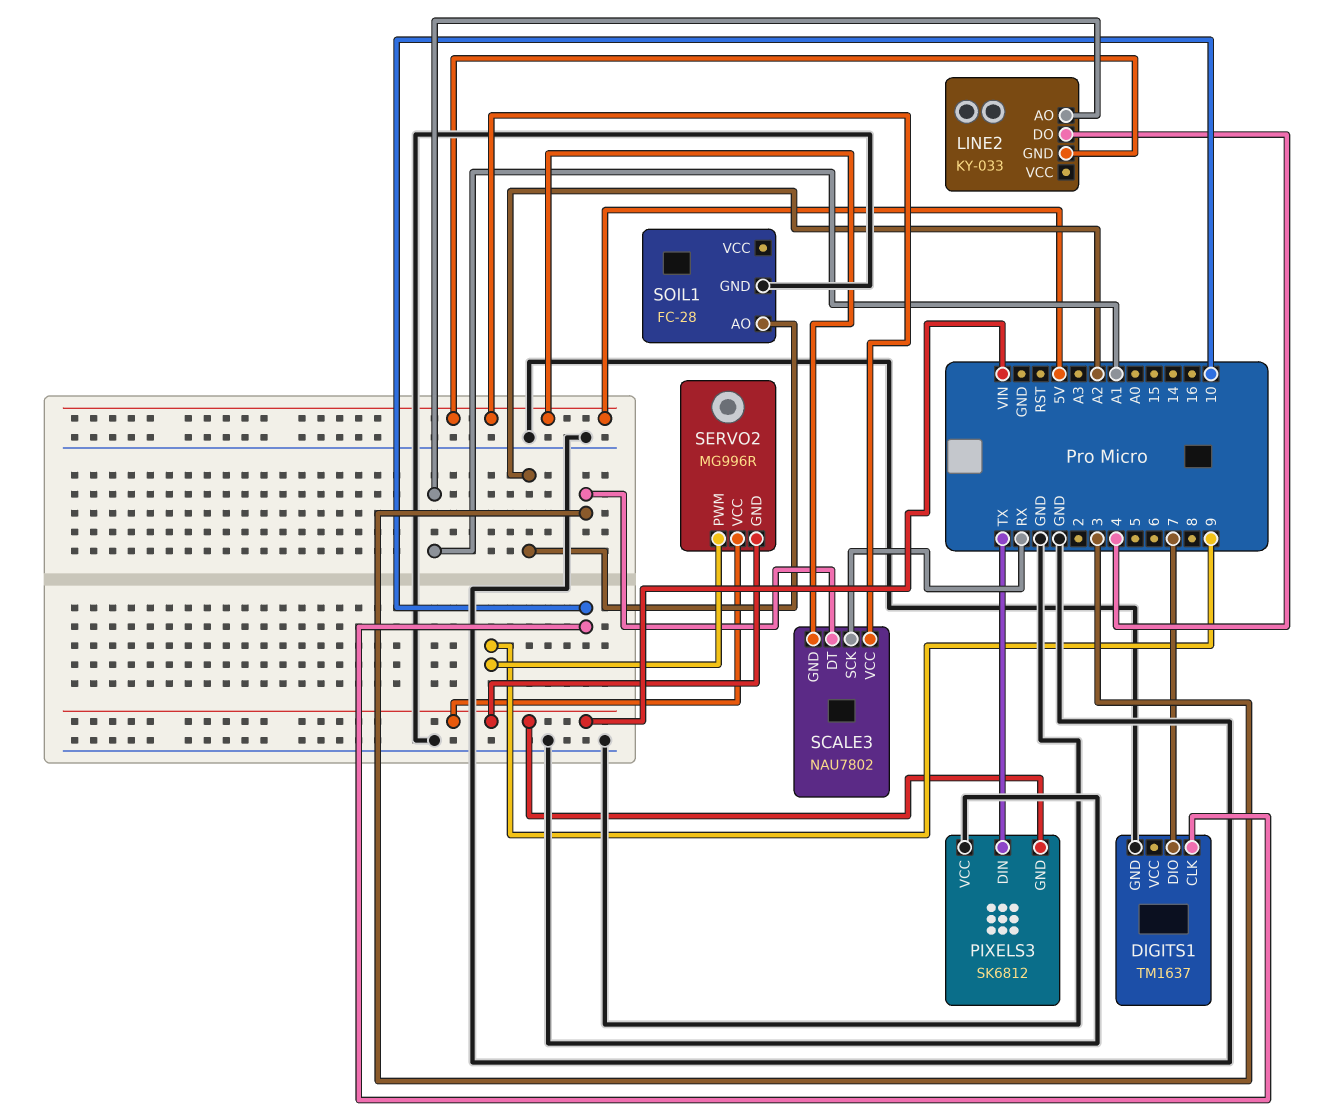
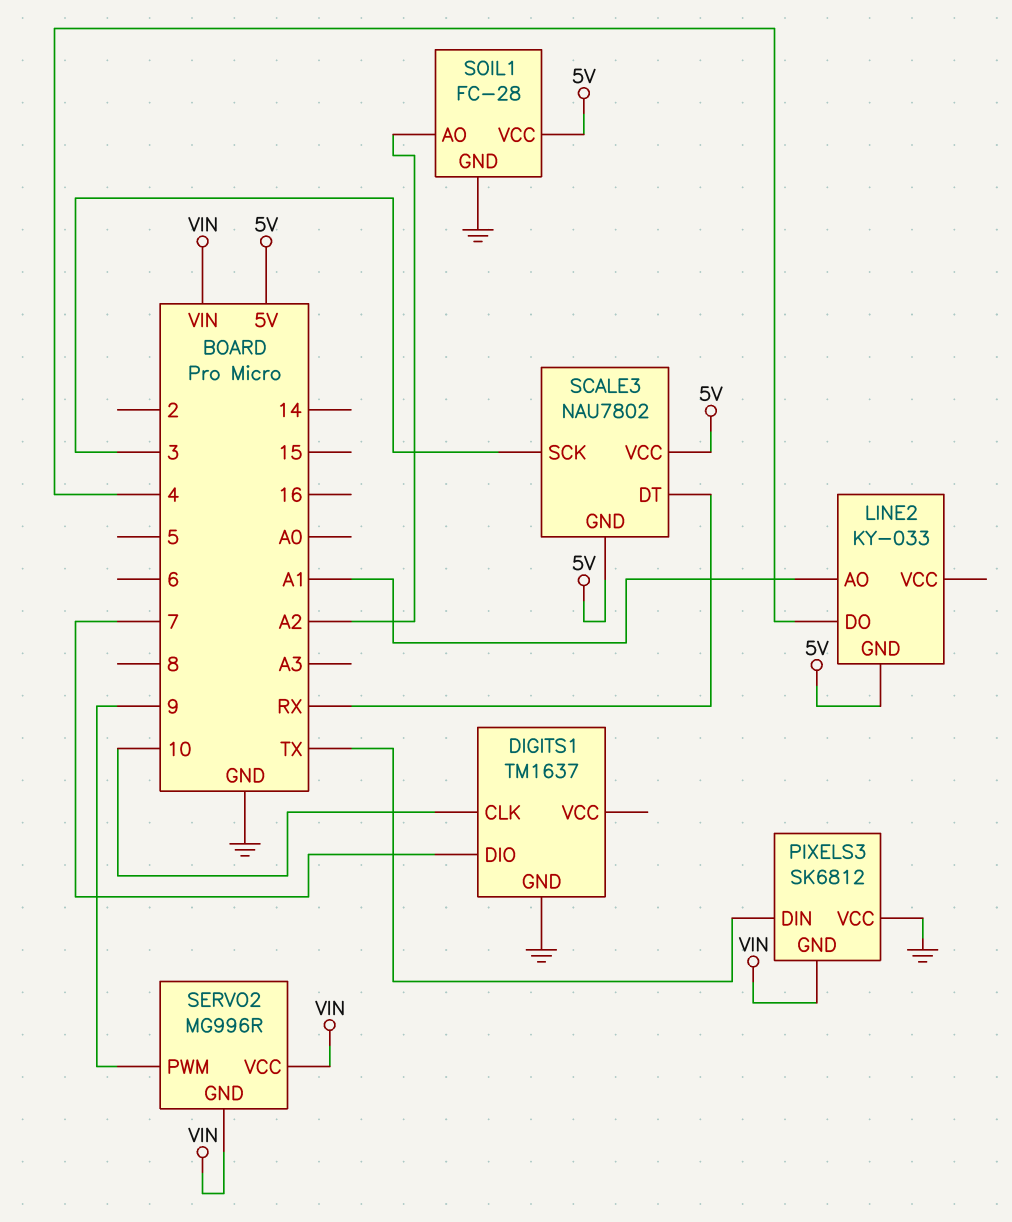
SCALE3 pin DT: 3 -> RX
SCALE3 pin SCK: RX -> 3
SOIL1 pin VCC: none -> 5V

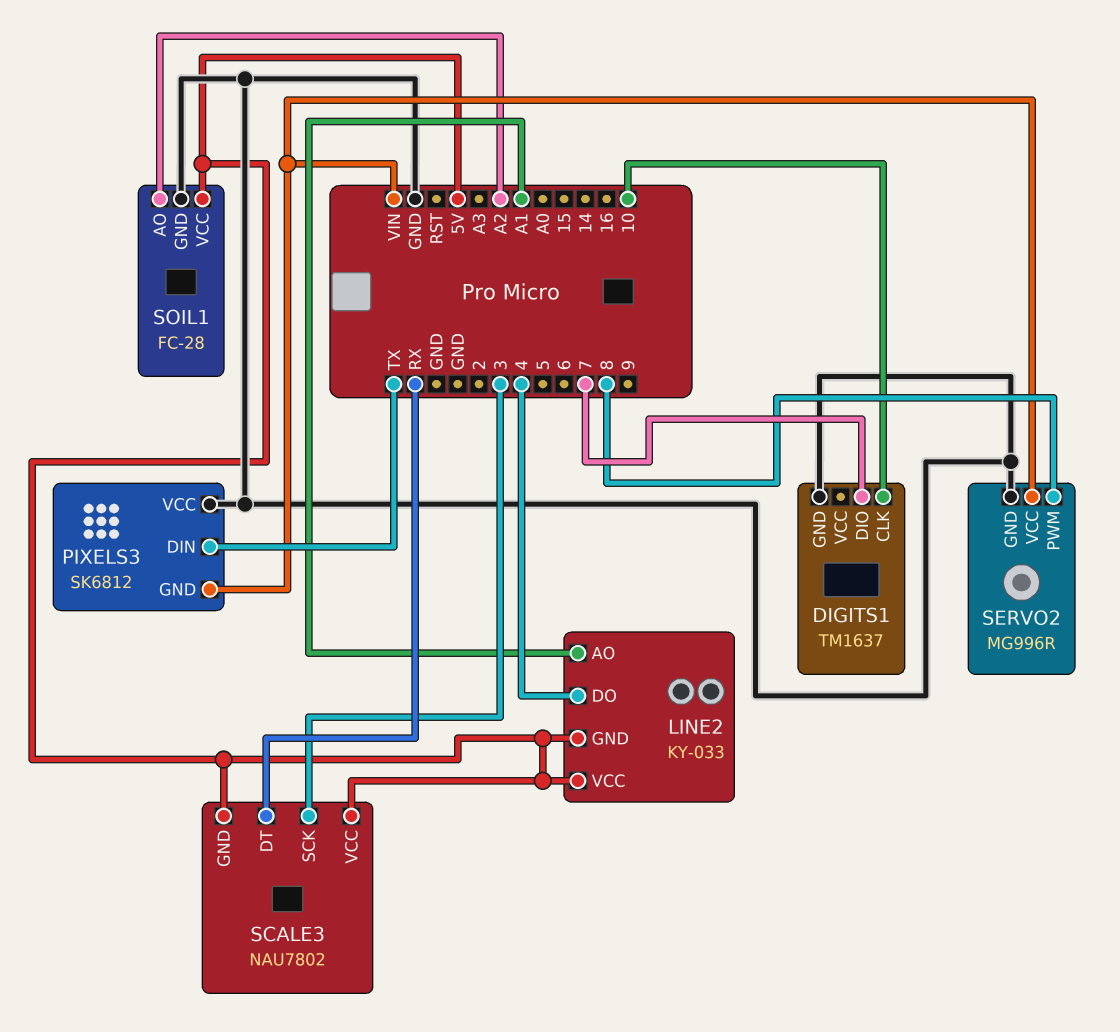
LINE2 pin VCC: none -> 5V
SERVO2 pin GND: VIN -> GND
SERVO2 pin PWM: 9 -> 8

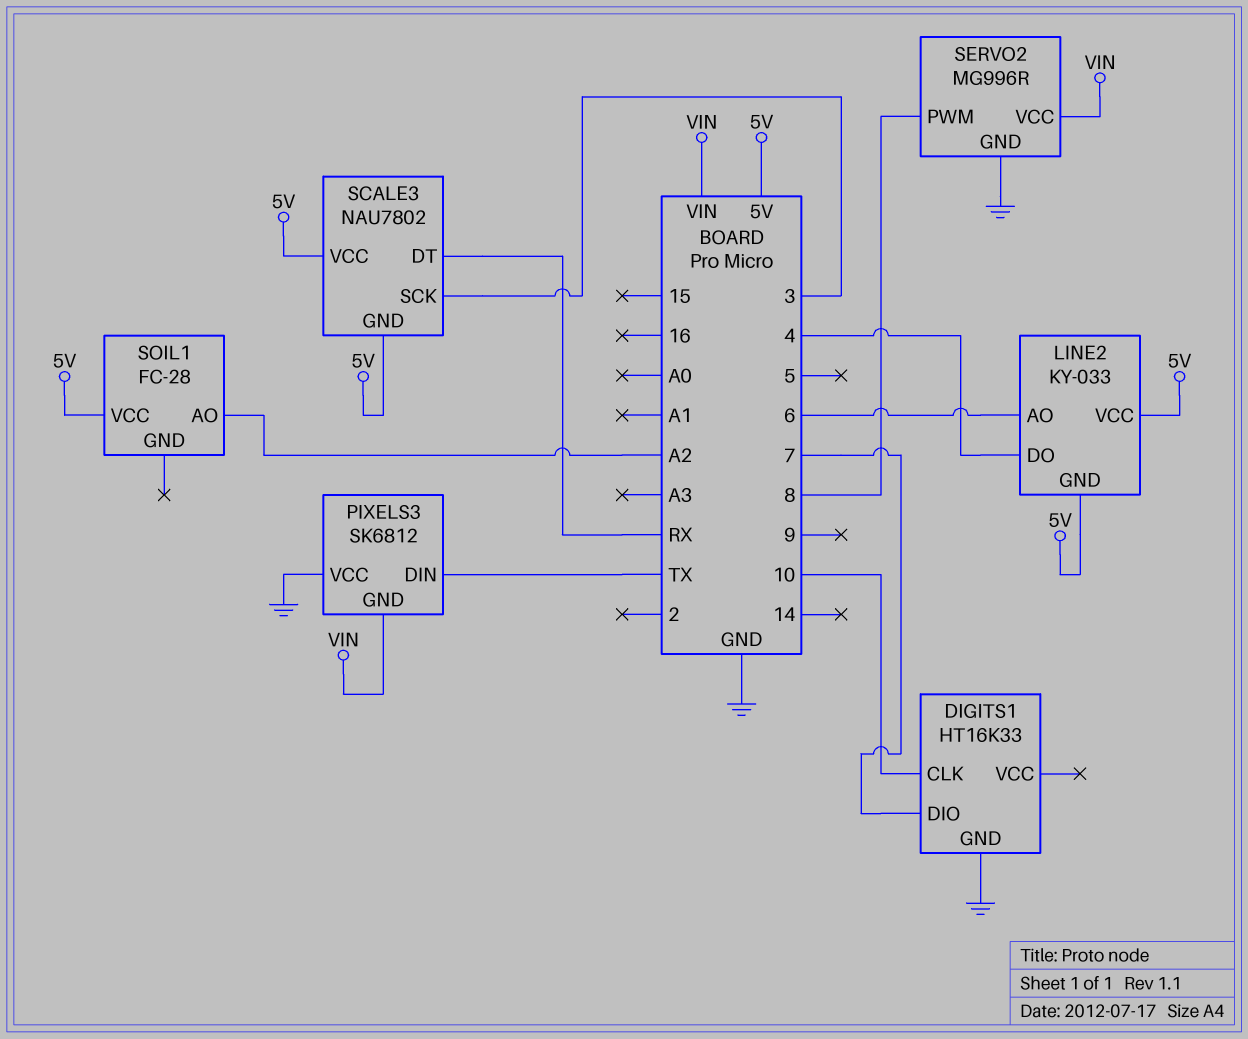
DIGITS1: TM1637 -> HT16K33
LINE2 pin AO: A1 -> 6
SOIL1 pin GND: GND -> none

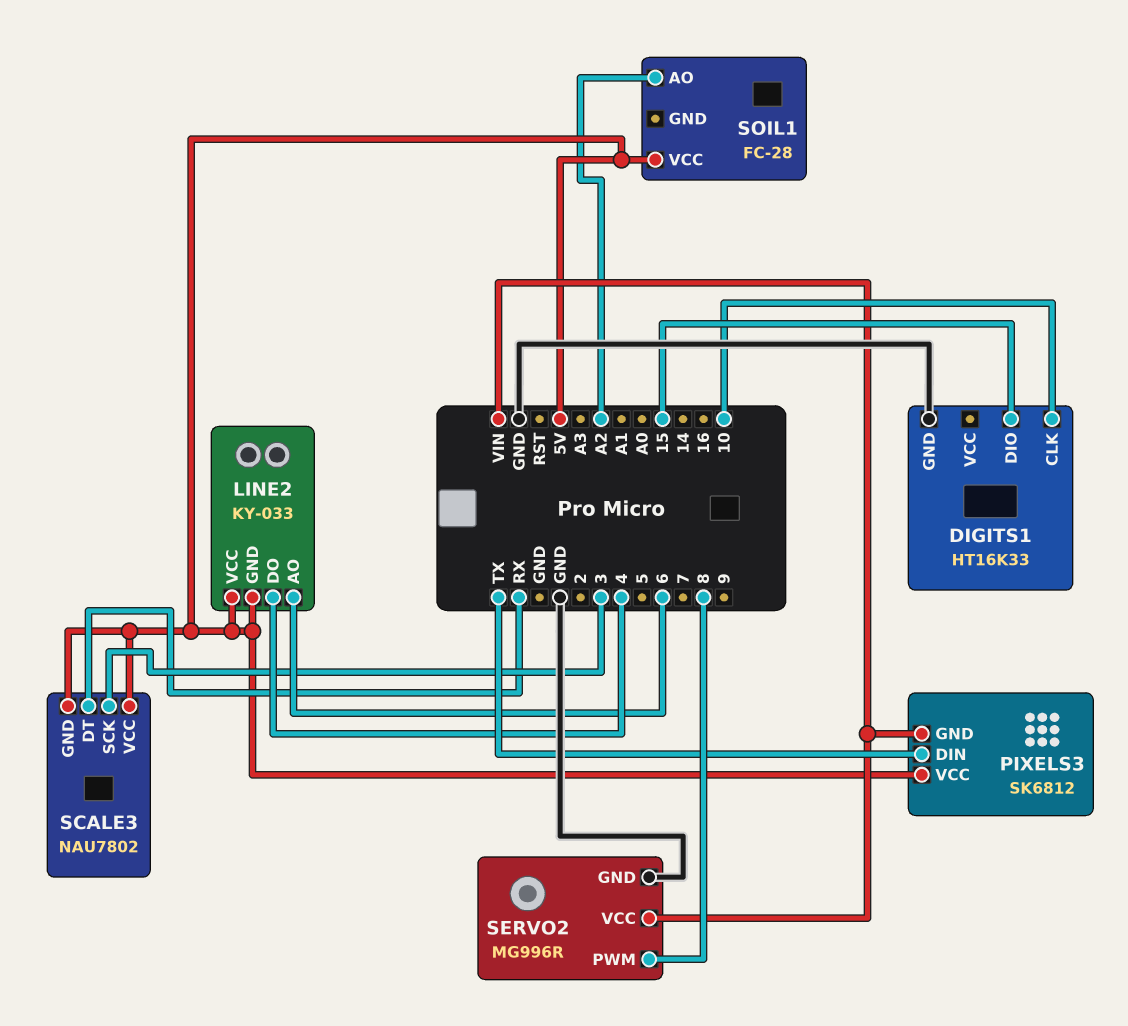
DIGITS1 pin DIO: 7 -> 15
PIXELS3 pin VCC: GND -> 5V

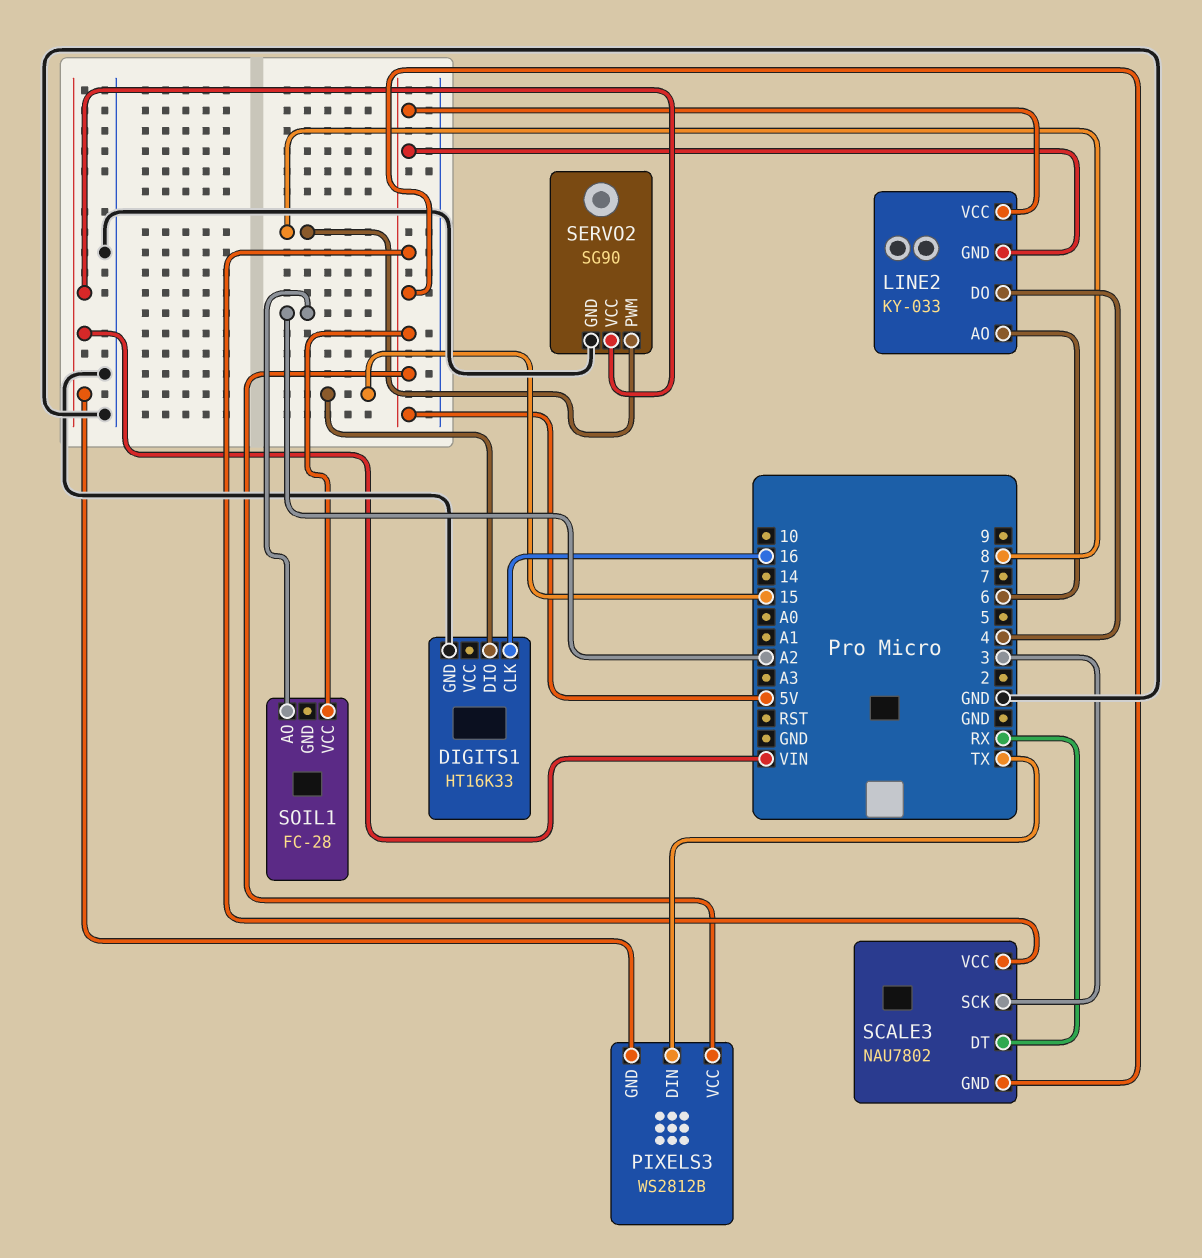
DIGITS1 pin CLK: 10 -> 16
PIXELS3: SK6812 -> WS2812B
SERVO2: MG996R -> SG90

